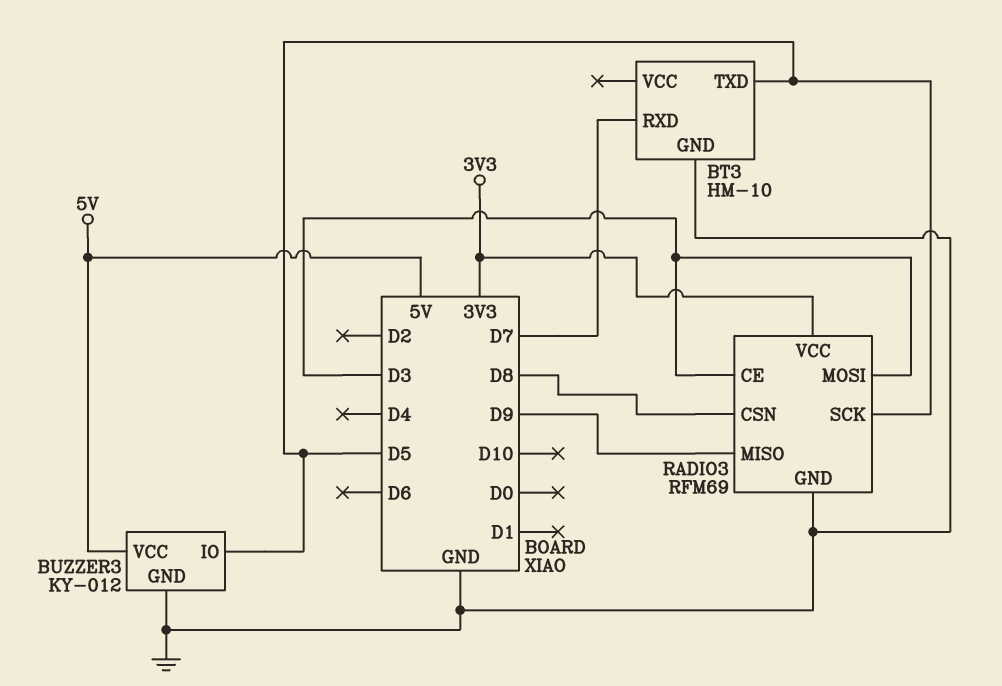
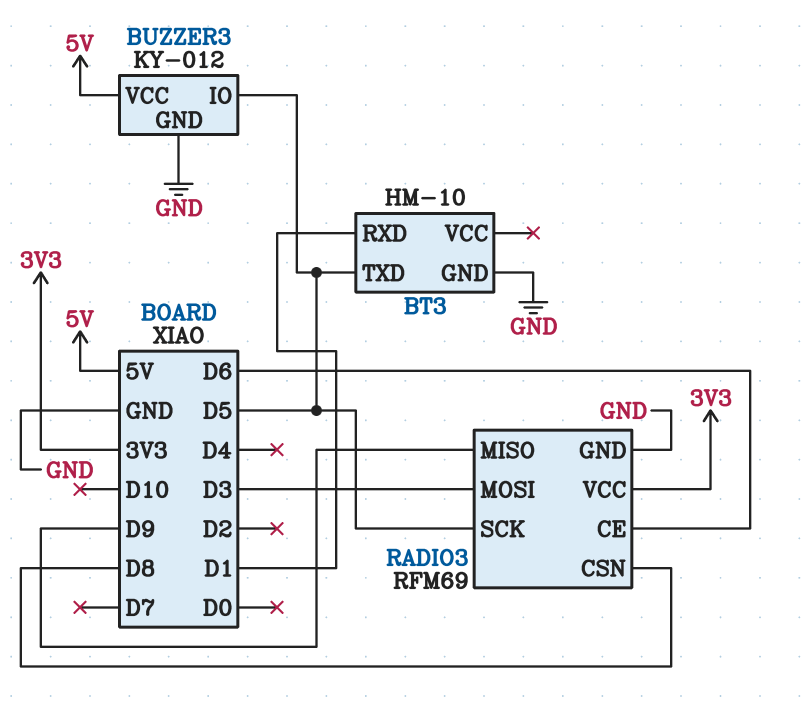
BT3 pin RXD: D7 -> D1
RADIO3 pin CE: D3 -> D6

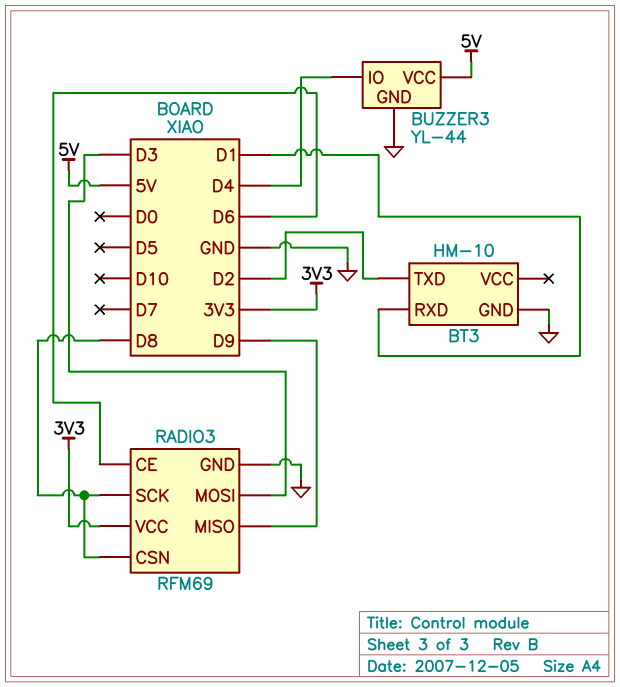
BT3 pin TXD: D5 -> D2
BUZZER3: KY-012 -> YL-44
BUZZER3 pin IO: D5 -> D4
RADIO3 pin SCK: D5 -> D8

